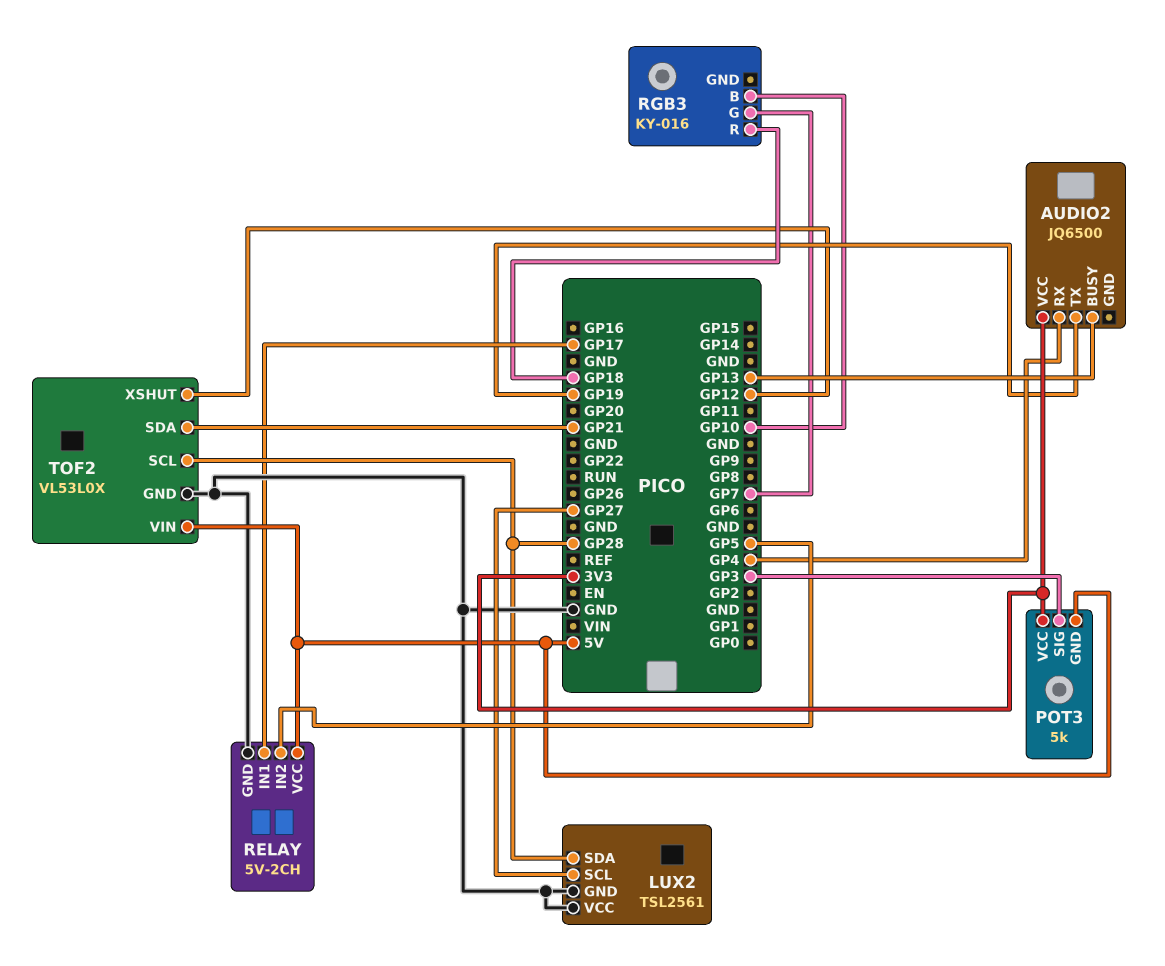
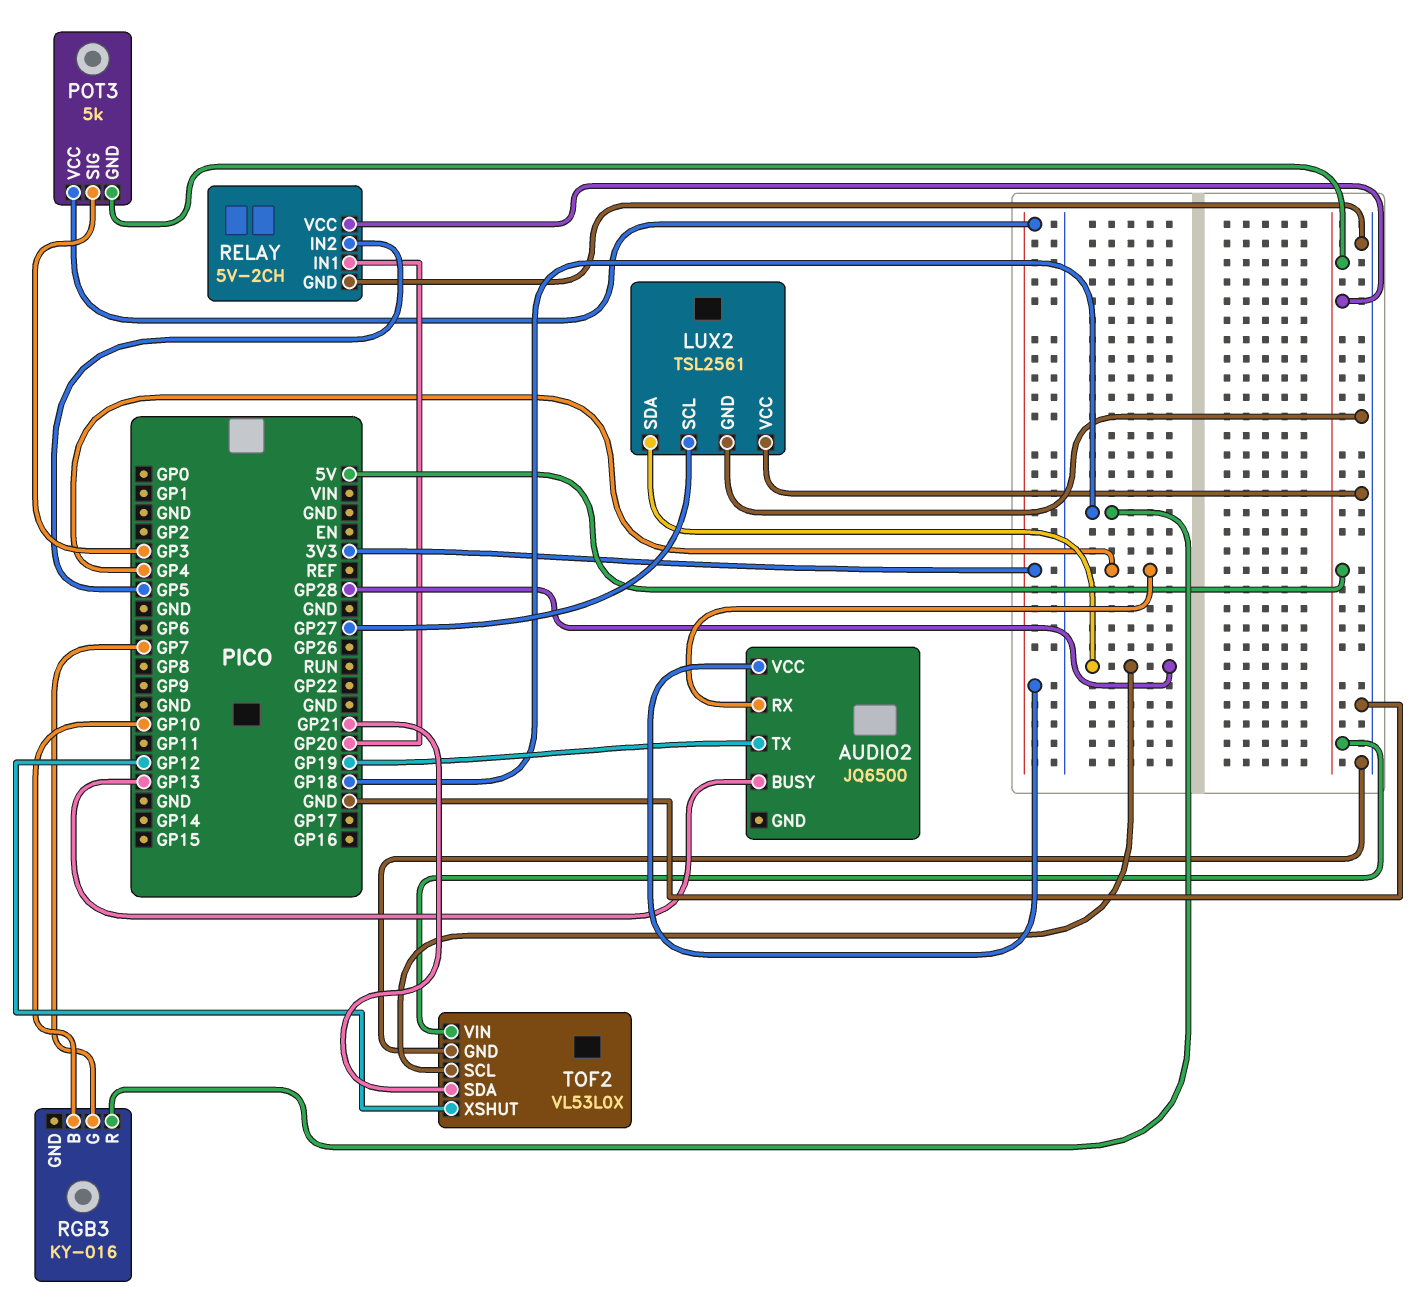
RELAY pin IN1: GP17 -> GP20

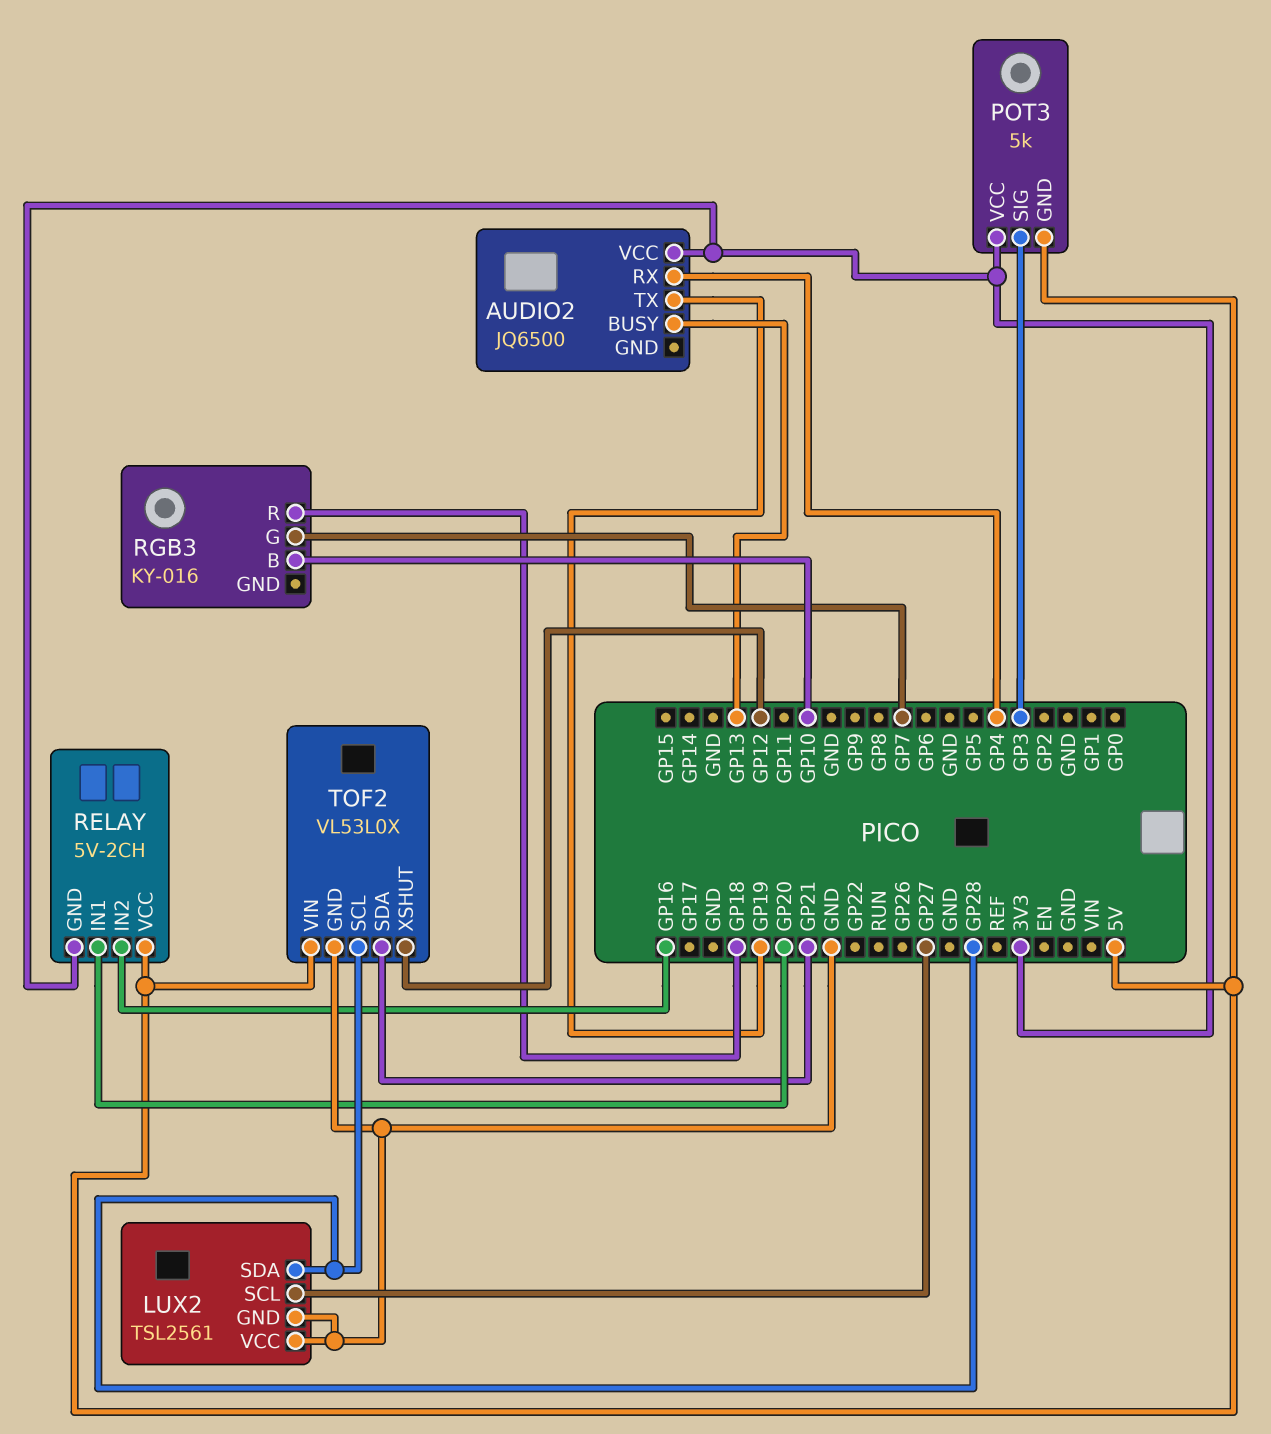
RELAY pin GND: GND -> 3V3
RELAY pin IN2: GP5 -> GP16

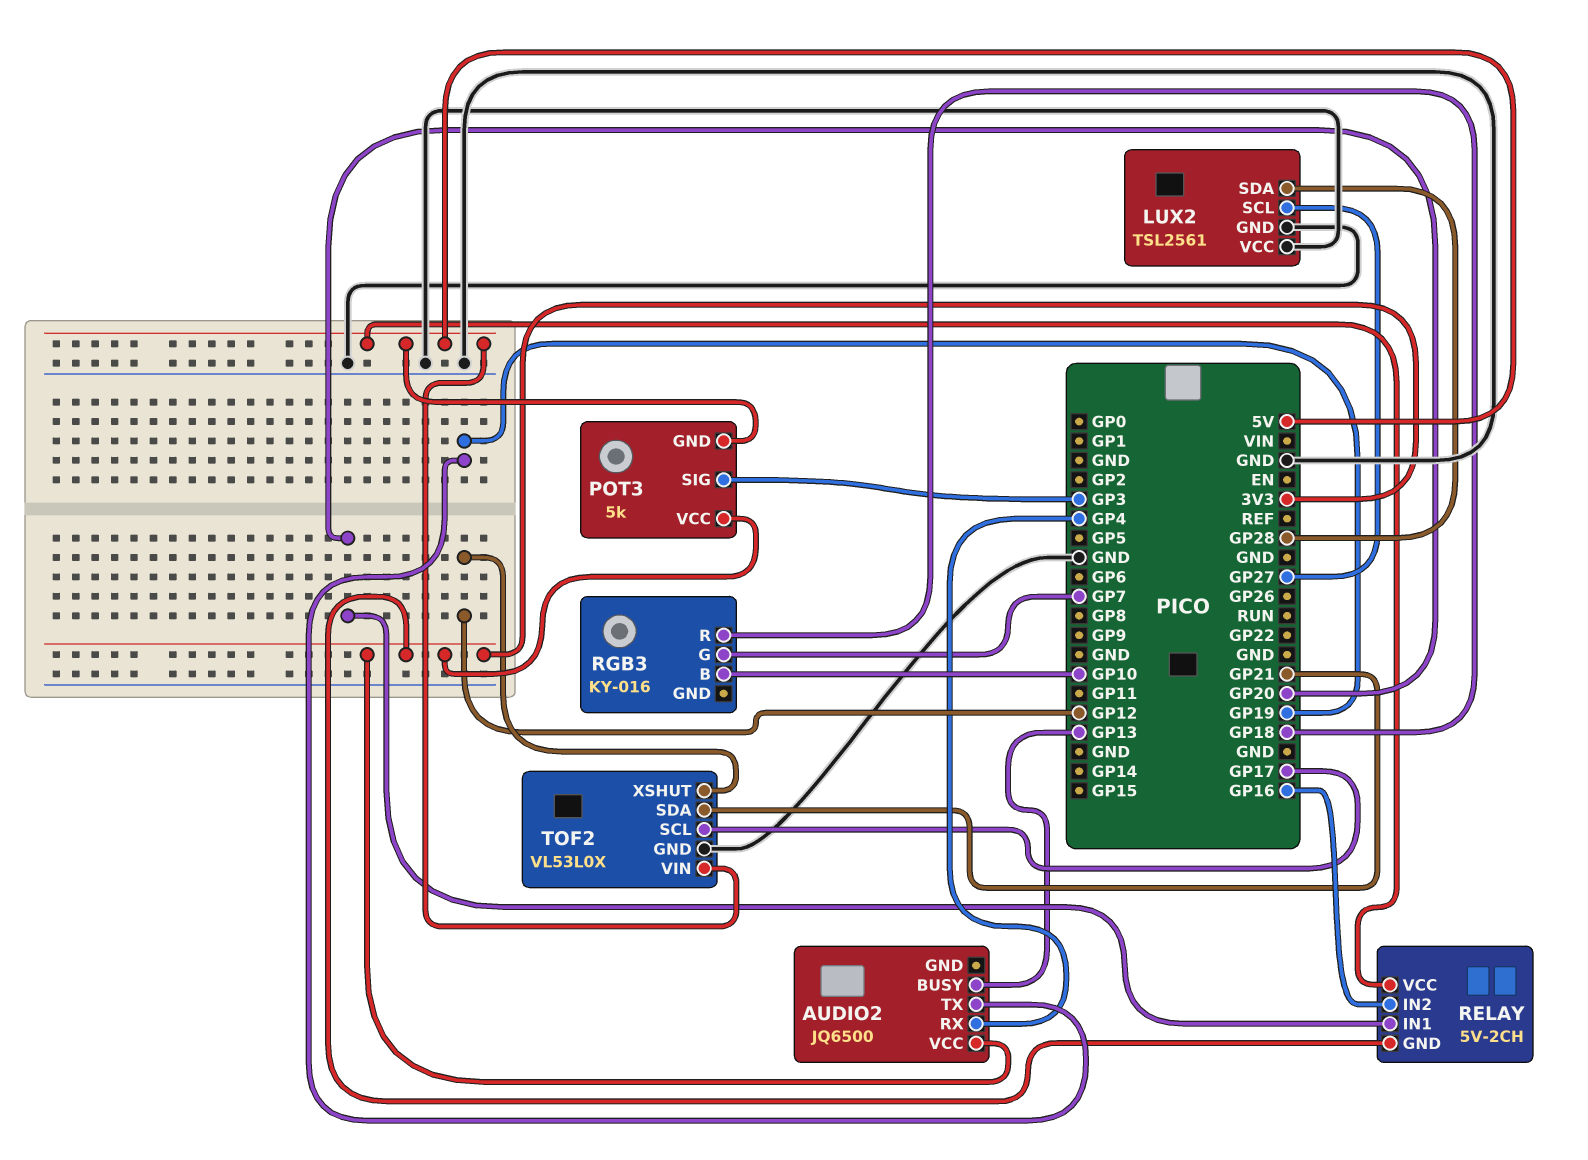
TOF2 pin SCL: GP28 -> GP17

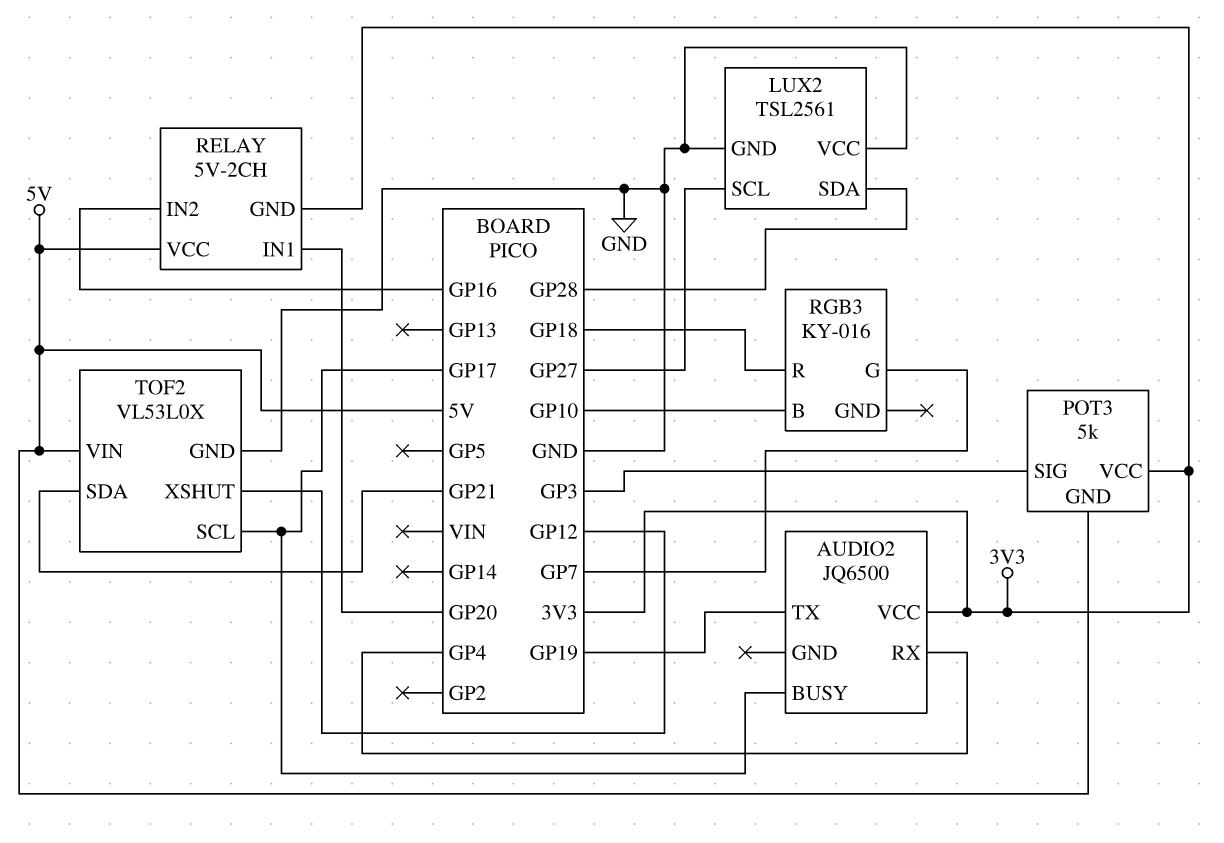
AUDIO2 pin BUSY: GP13 -> GP17

